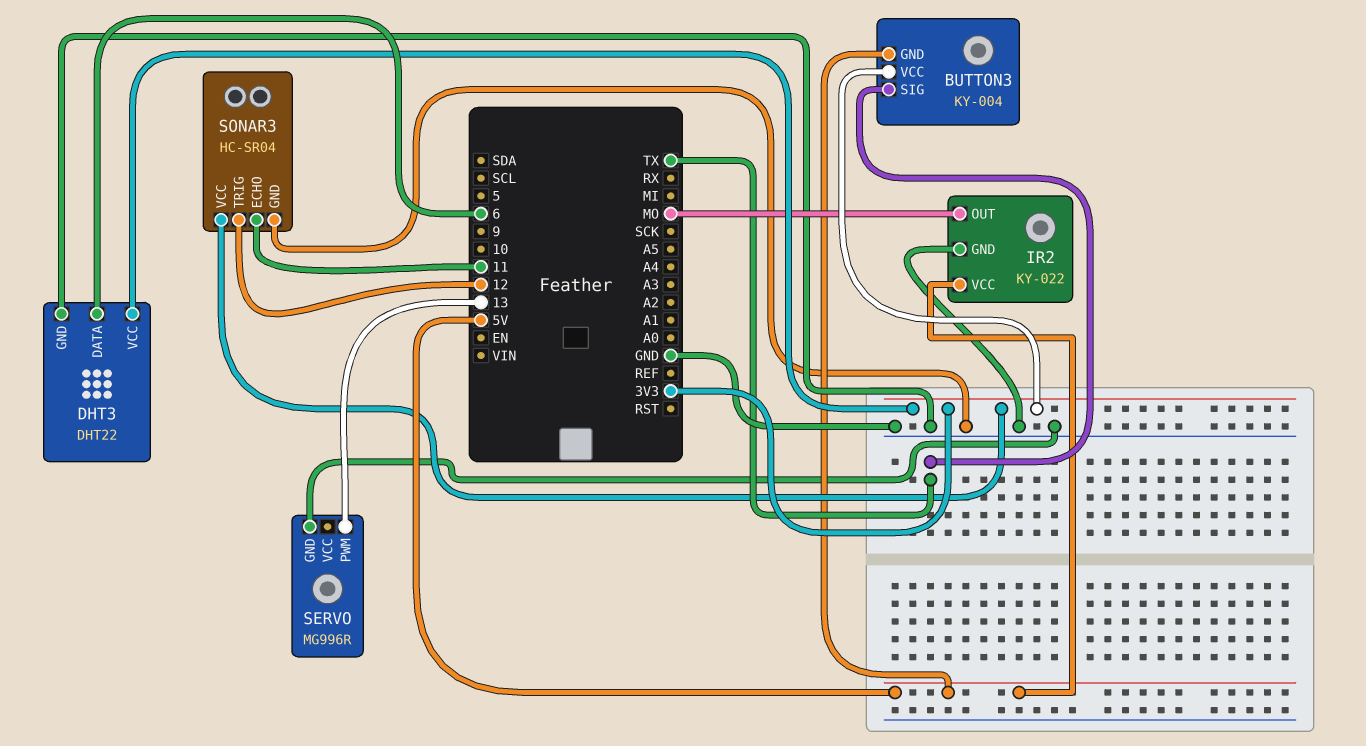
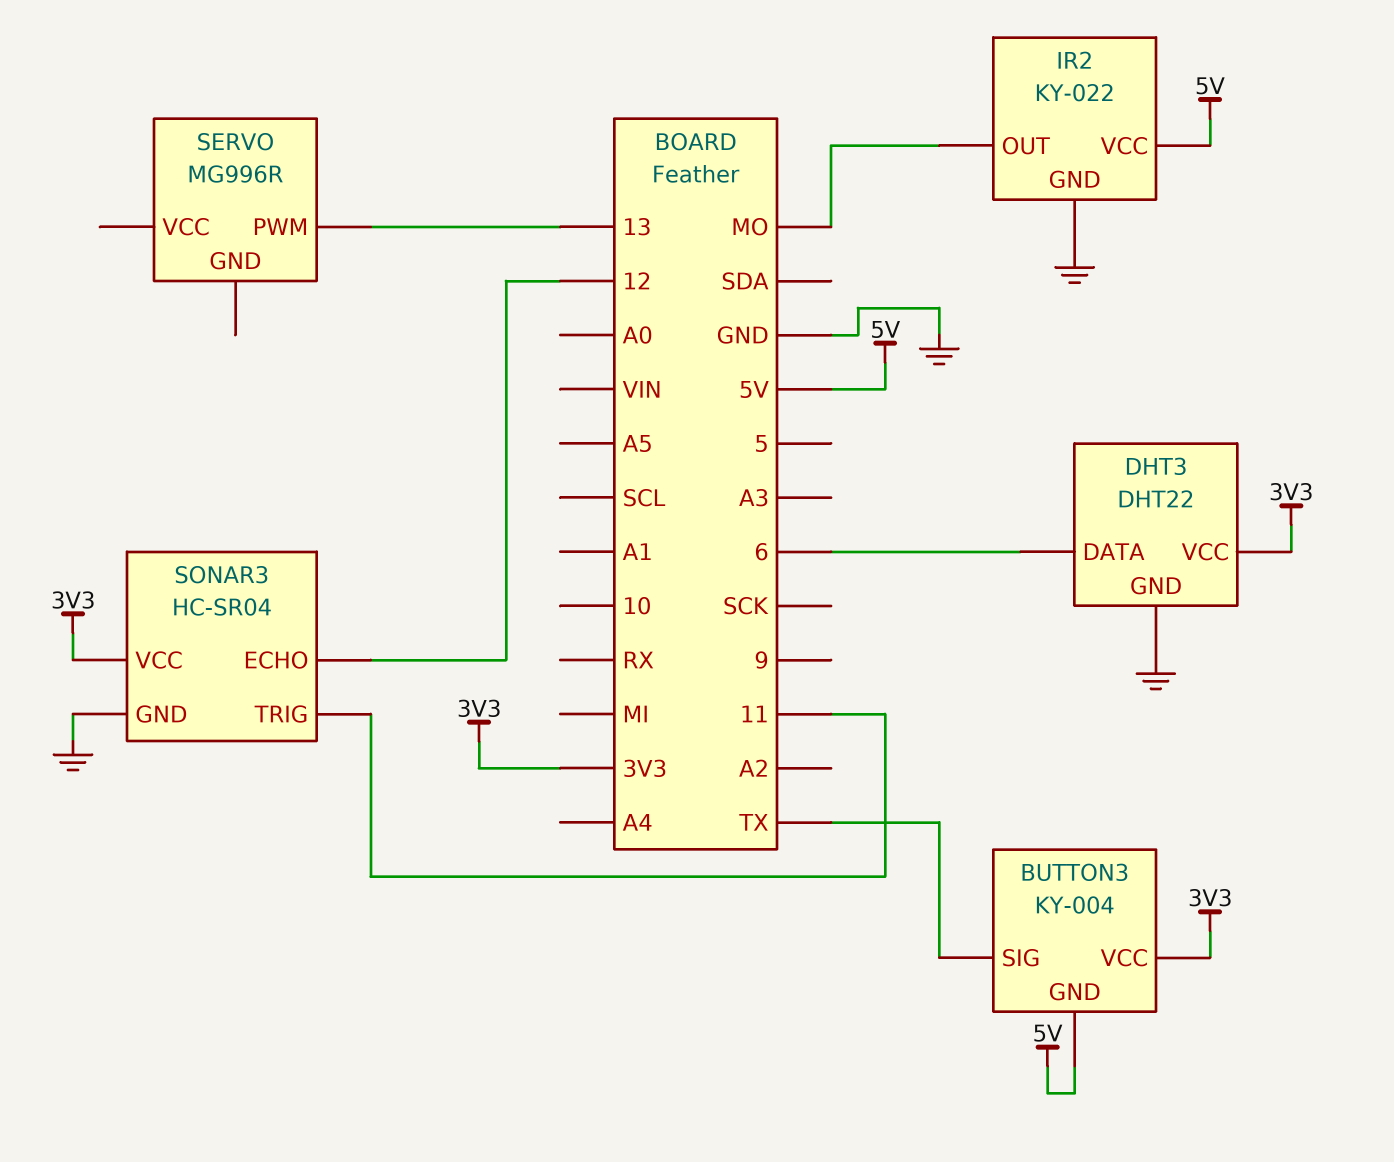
SERVO pin GND: GND -> none
SONAR3 pin ECHO: 11 -> 12
SONAR3 pin TRIG: 12 -> 11

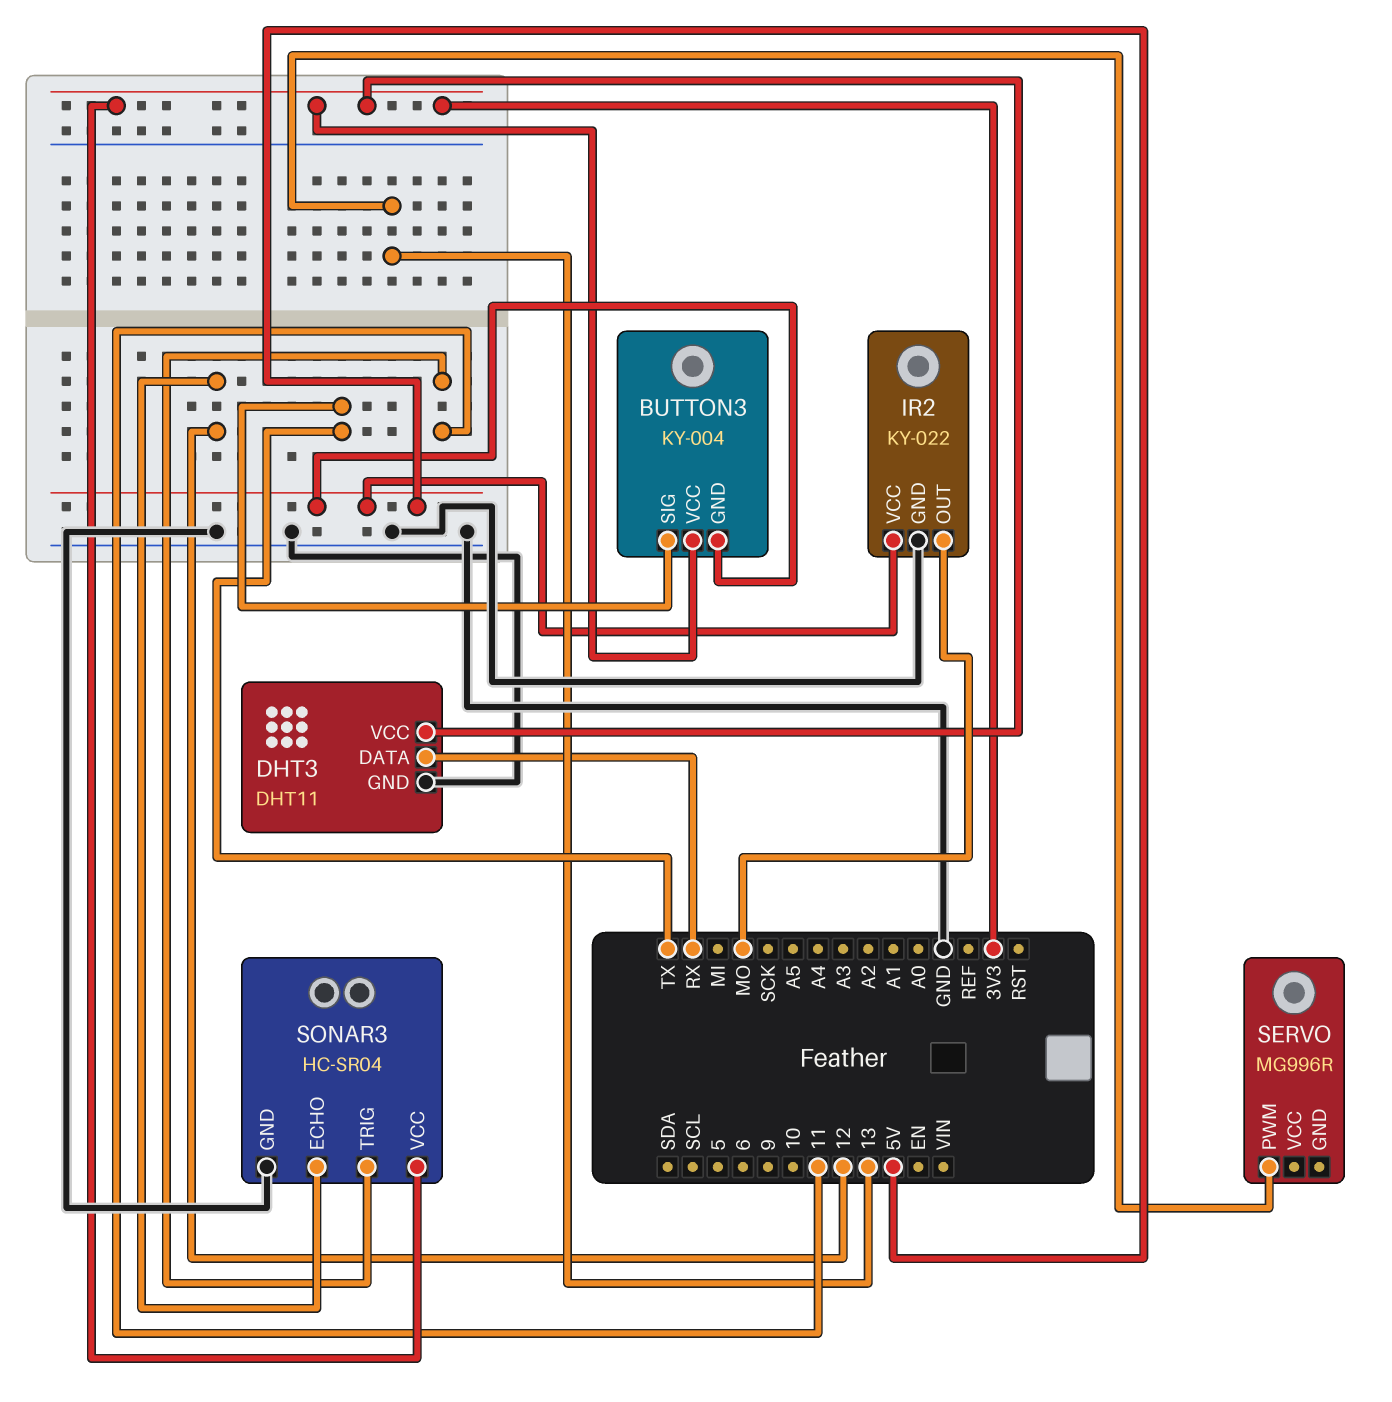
DHT3: DHT22 -> DHT11
DHT3 pin DATA: 6 -> RX

